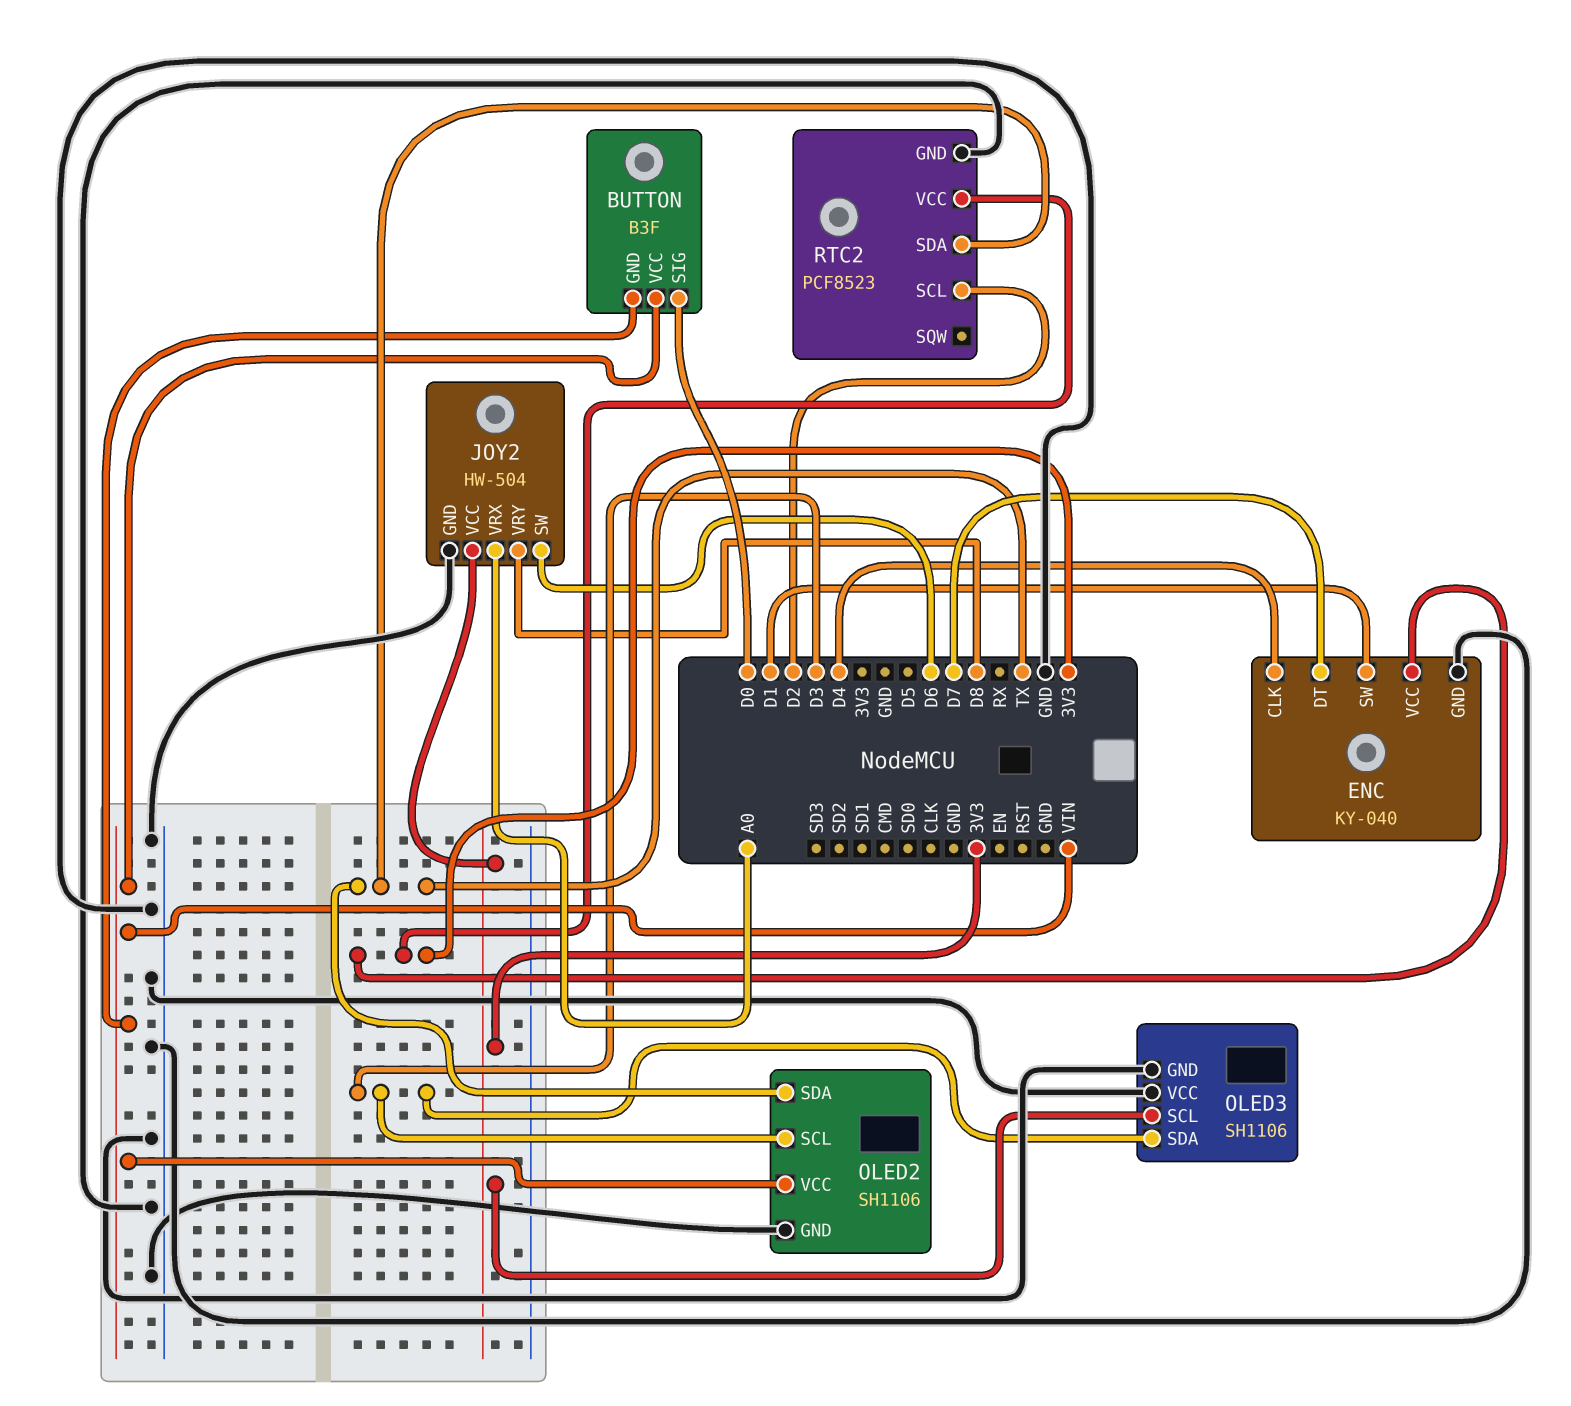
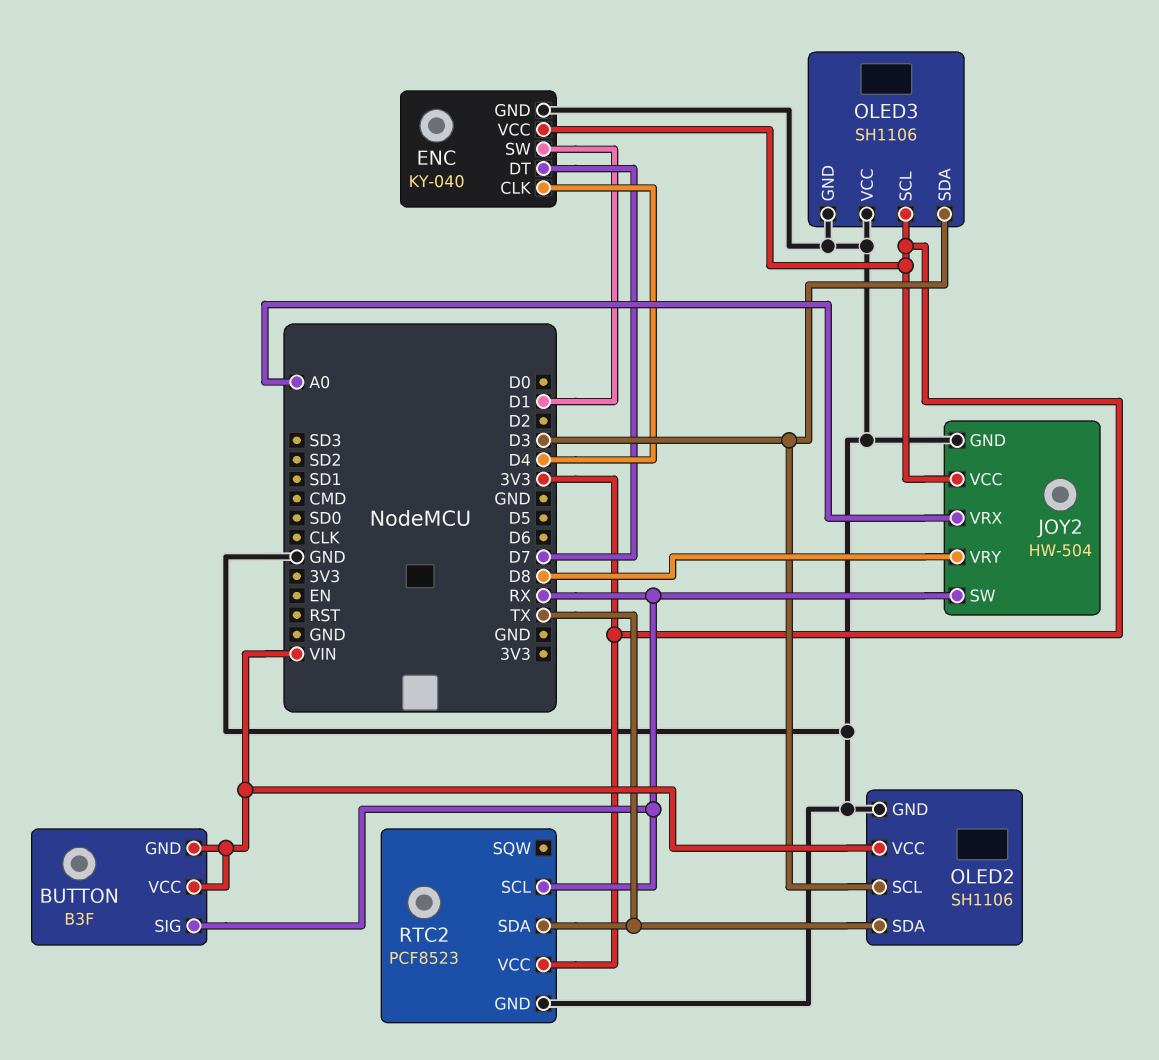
BUTTON pin SIG: D0 -> RX
JOY2 pin SW: D6 -> RX
RTC2 pin SCL: D2 -> RX

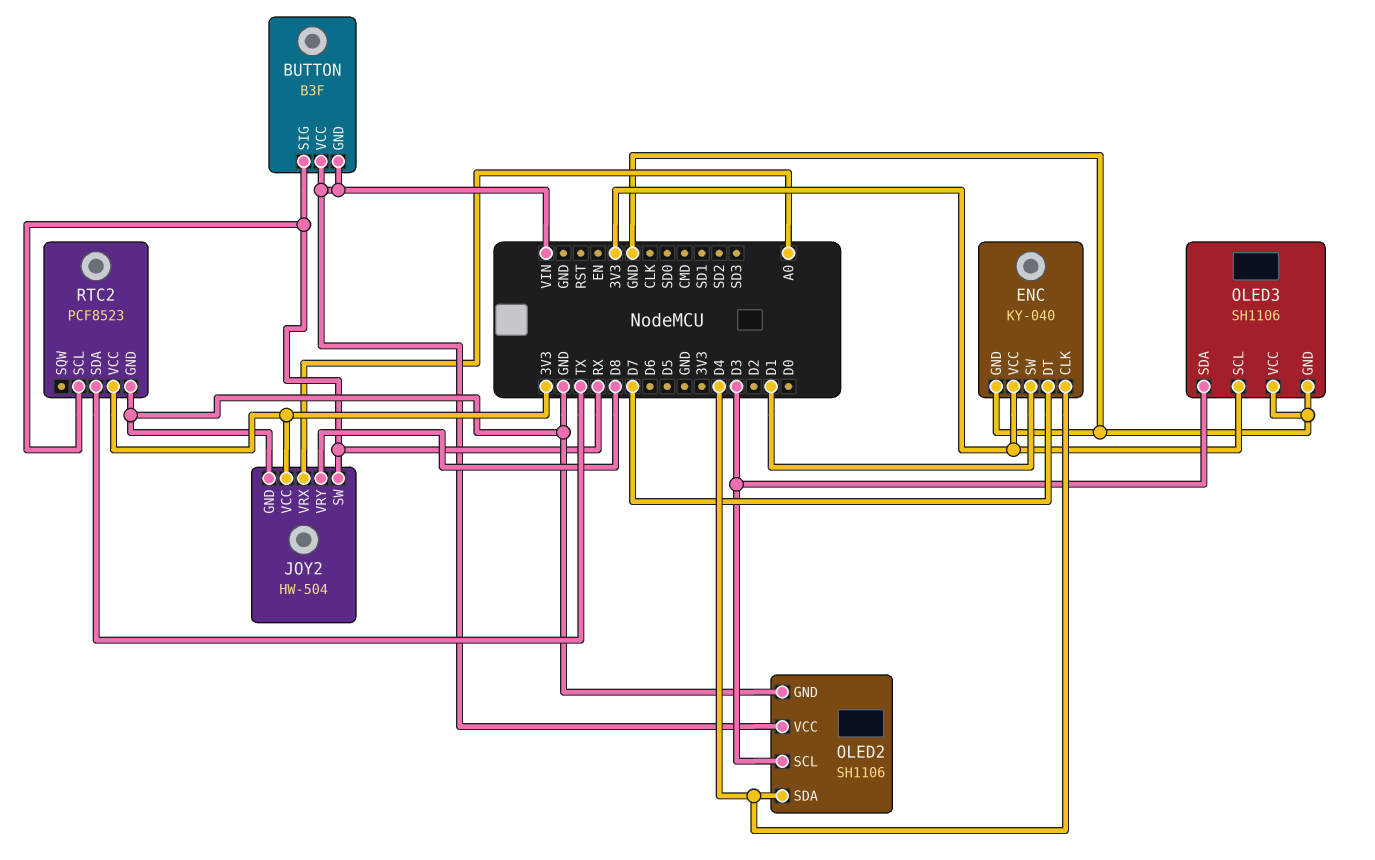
OLED2 pin SDA: TX -> D4

